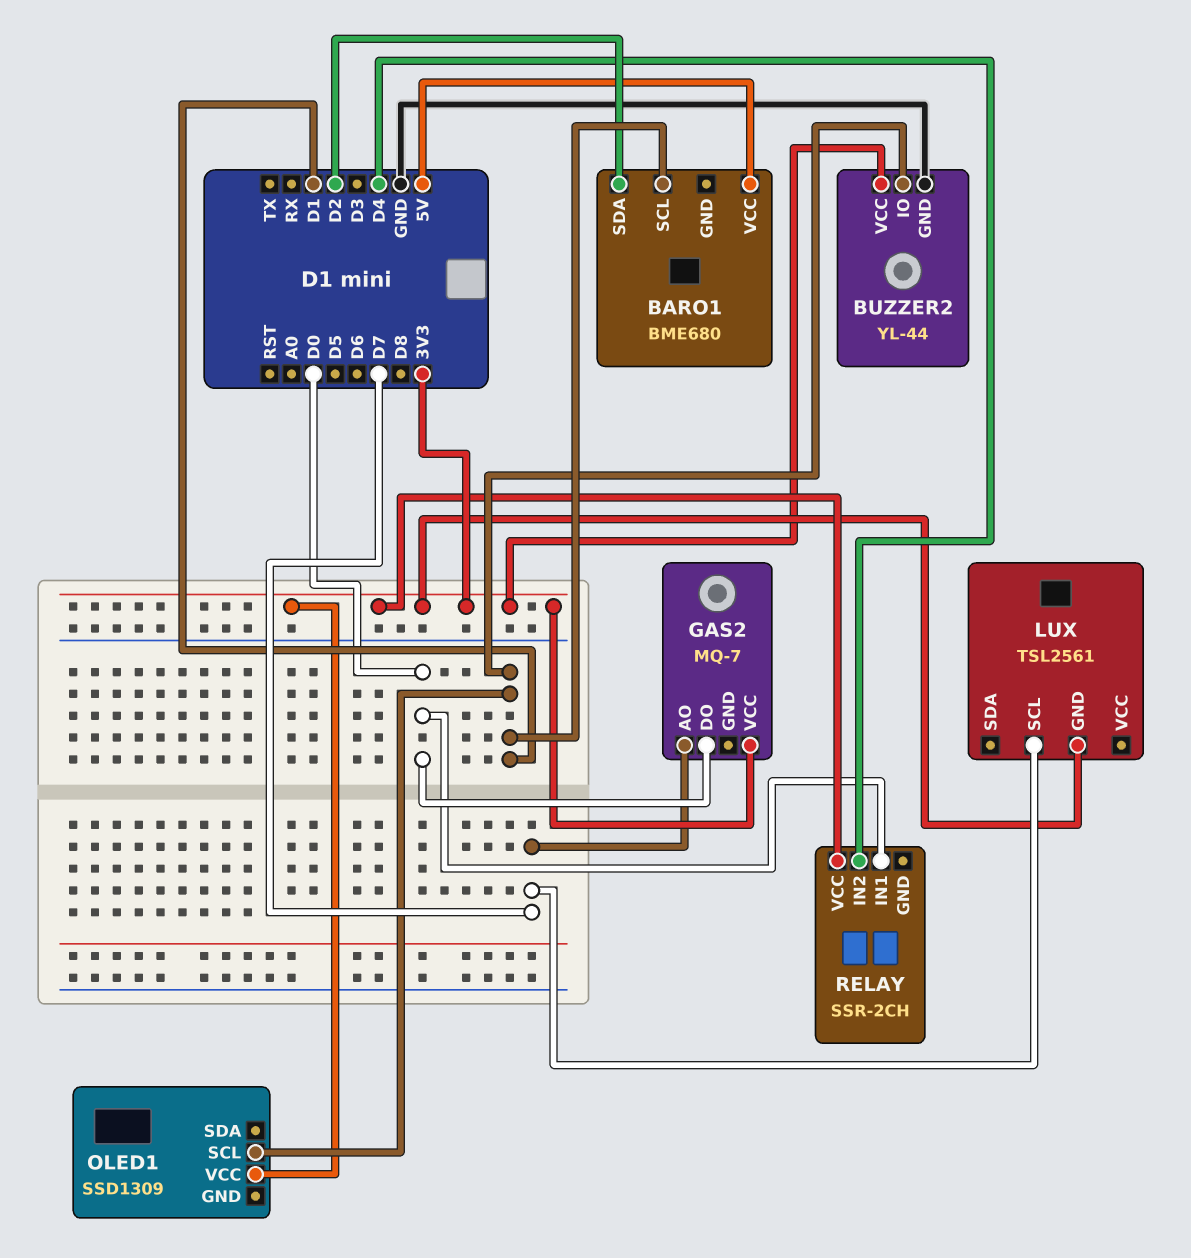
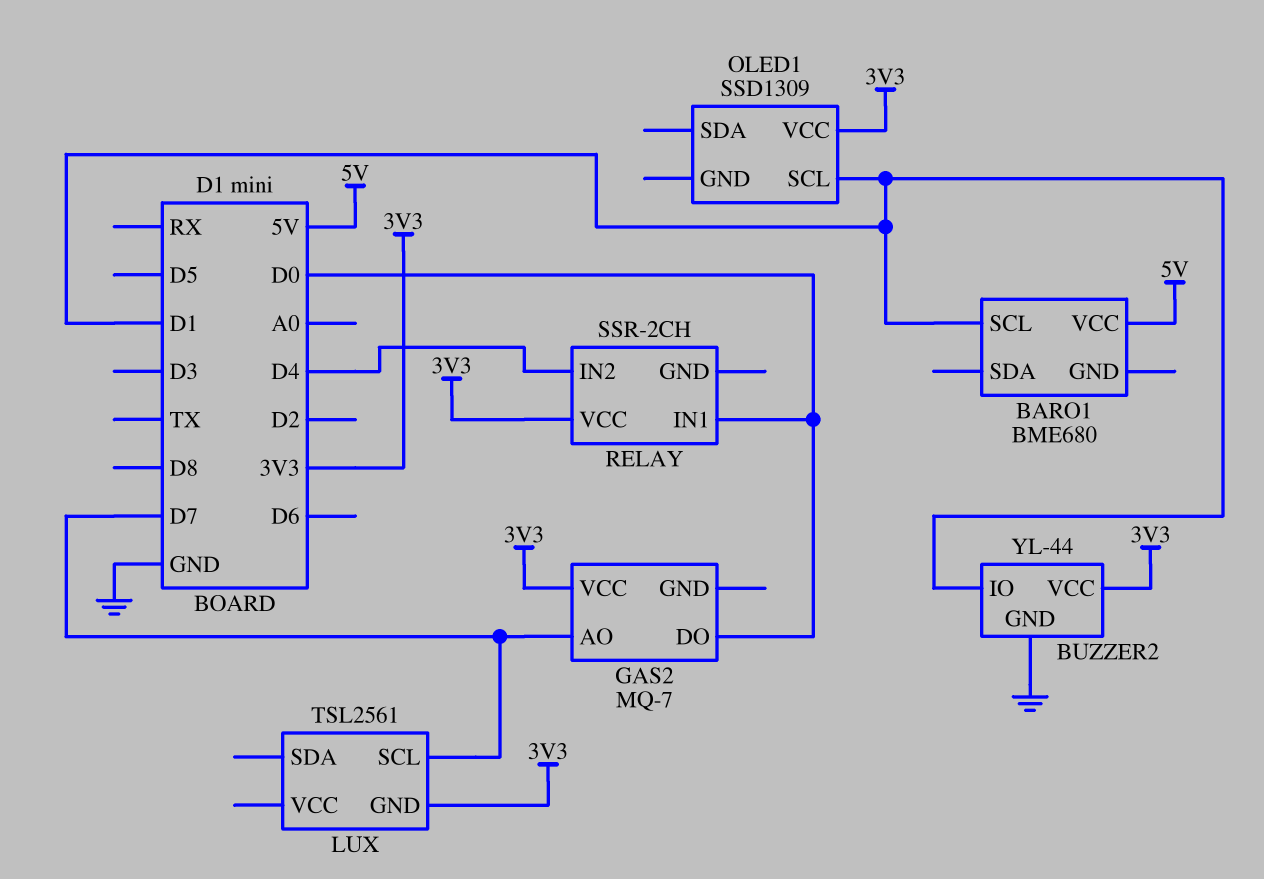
BARO1 pin SDA: D2 -> none

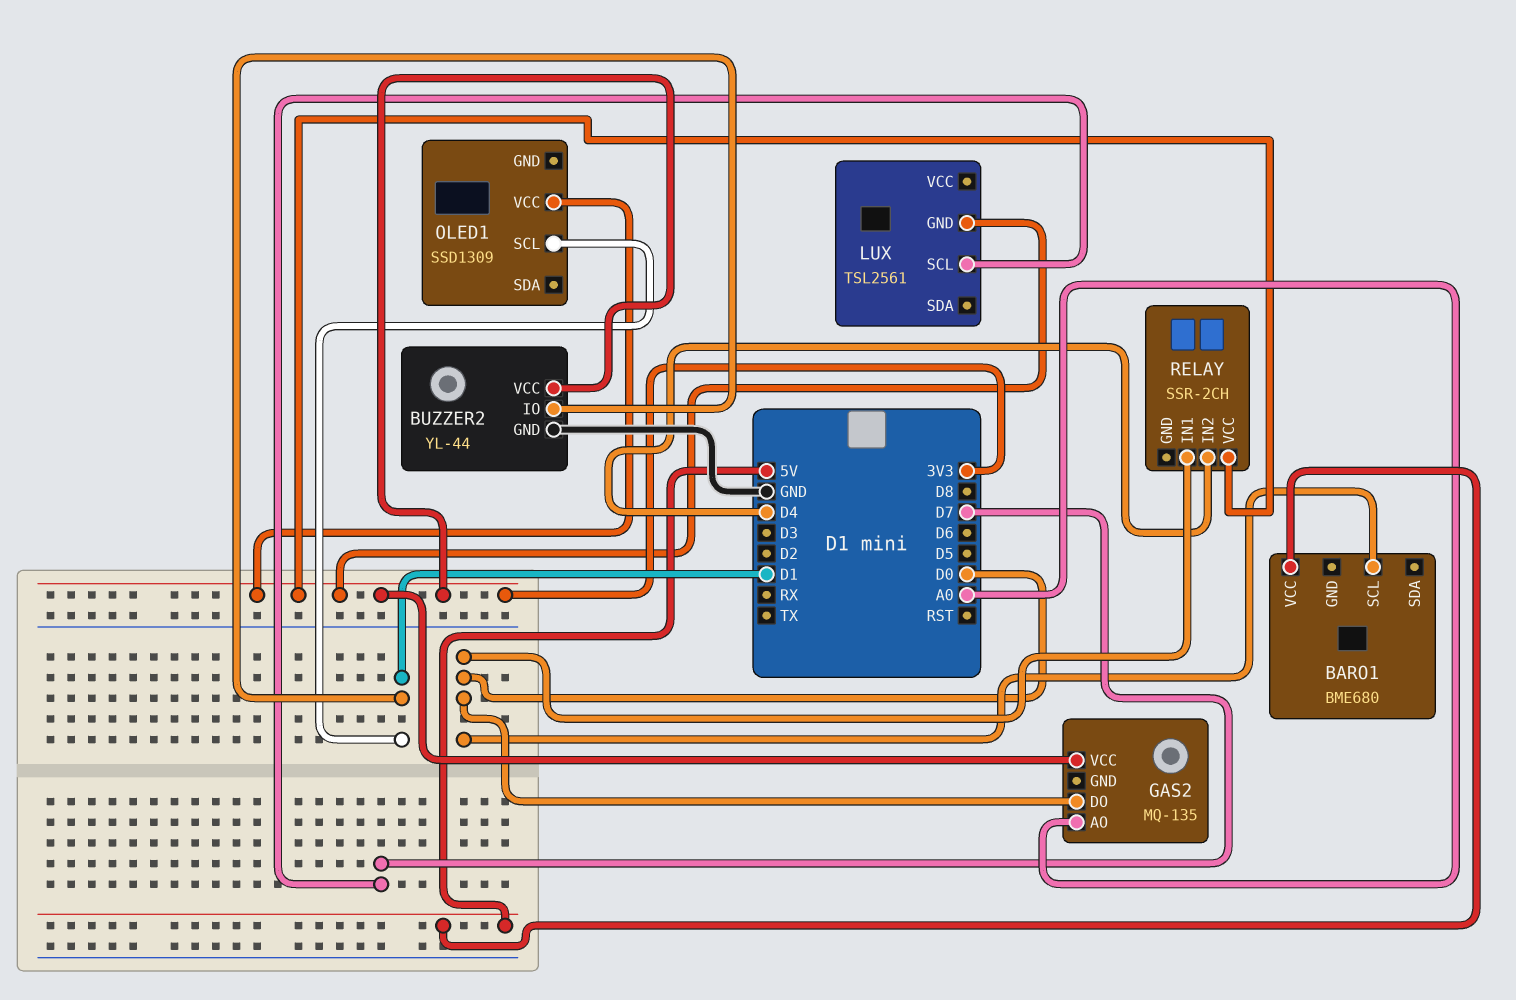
BARO1 pin SCL: D1 -> D0
GAS2: MQ-7 -> MQ-135
GAS2 pin AO: D7 -> A0

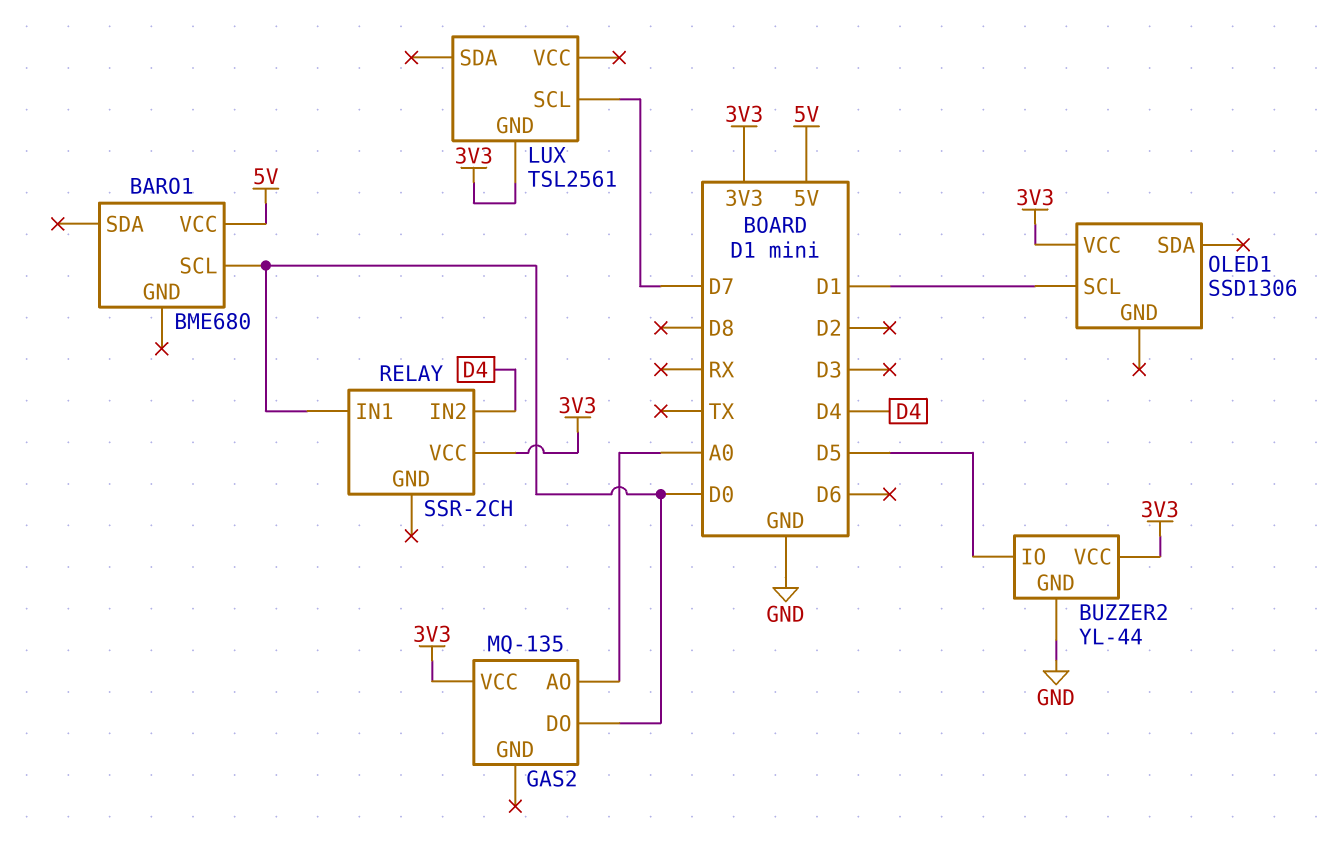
BUZZER2 pin IO: D1 -> D5
OLED1: SSD1309 -> SSD1306

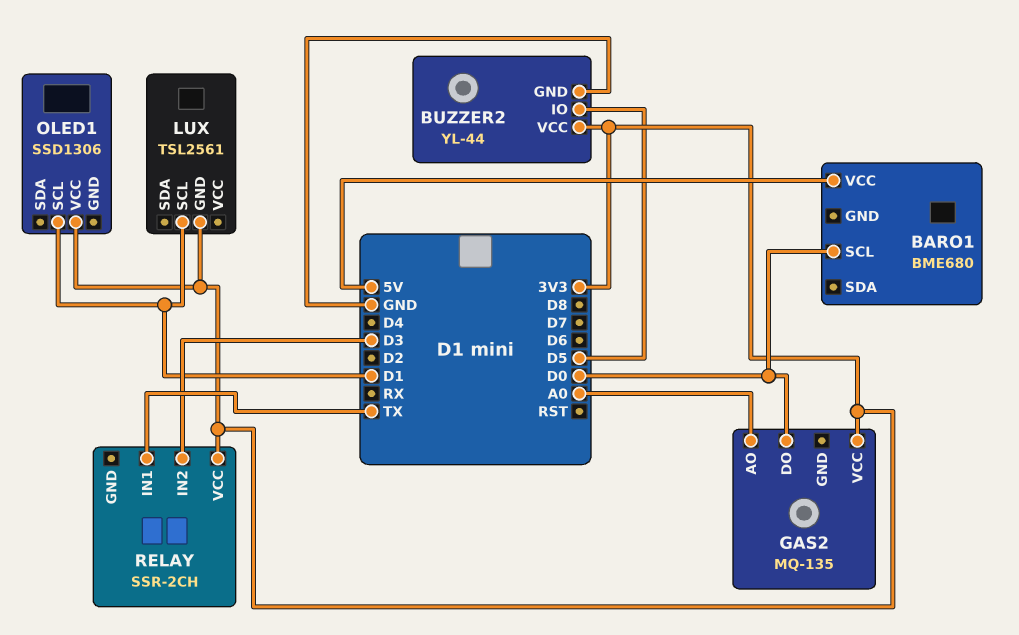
LUX pin SCL: D7 -> D1
RELAY pin IN1: D0 -> TX
RELAY pin IN2: D4 -> D3

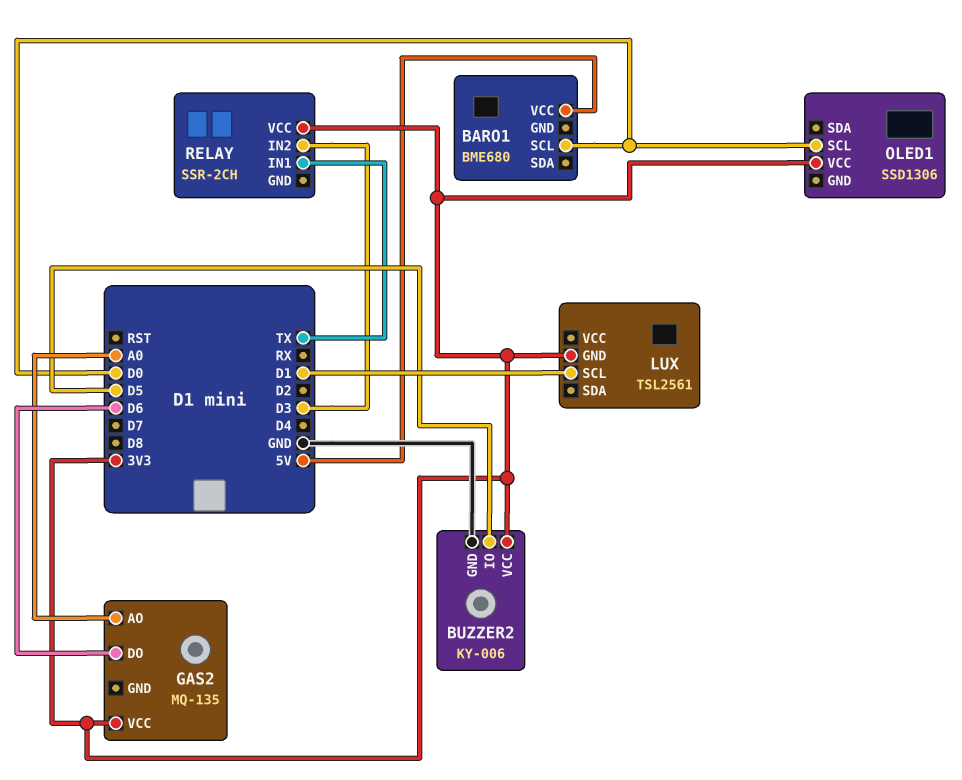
BUZZER2: YL-44 -> KY-006
GAS2 pin DO: D0 -> D6
OLED1 pin SCL: D1 -> D0

